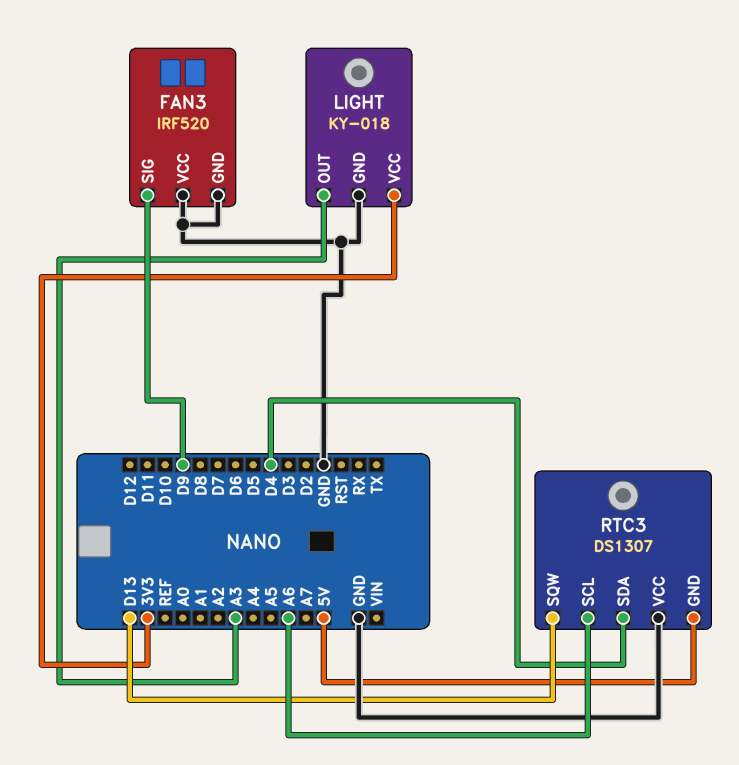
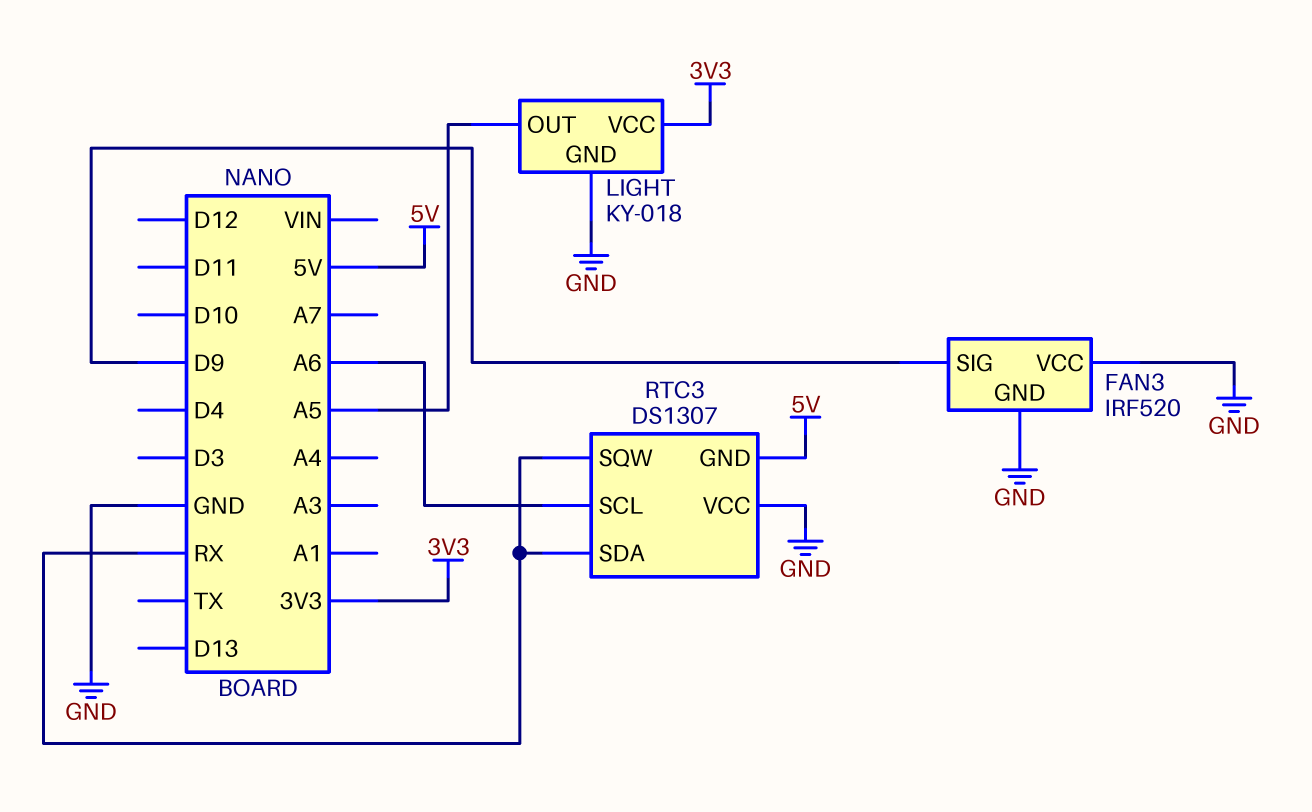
LIGHT pin OUT: A3 -> A5
RTC3 pin SDA: D4 -> RX
RTC3 pin SQW: D13 -> RX

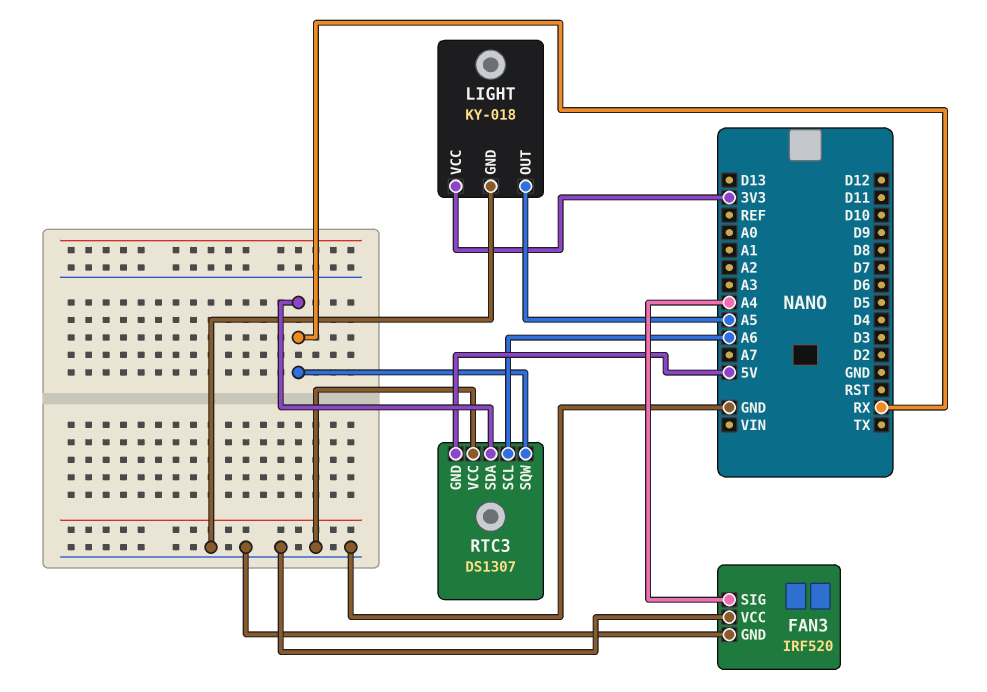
FAN3 pin SIG: D9 -> A4

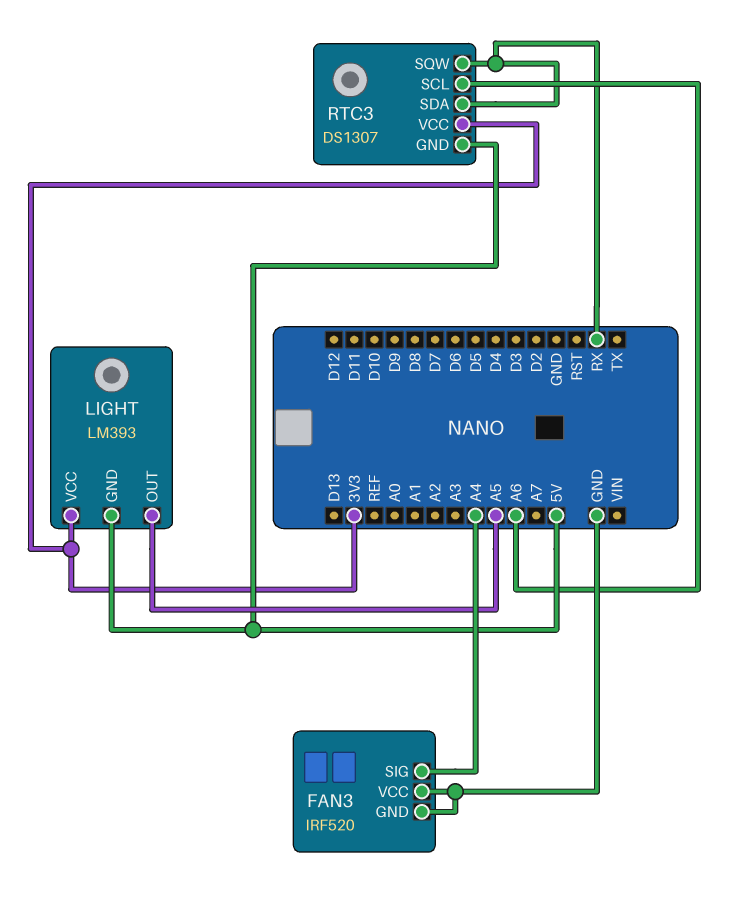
LIGHT: KY-018 -> LM393
LIGHT pin GND: GND -> 5V
RTC3 pin VCC: GND -> 3V3

